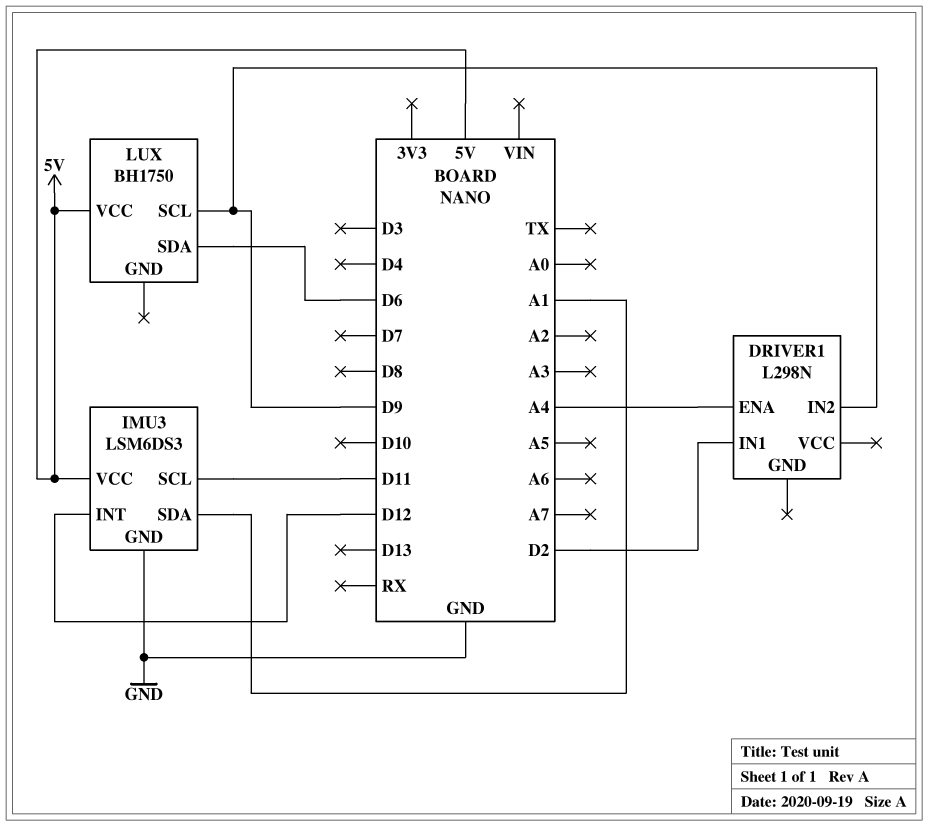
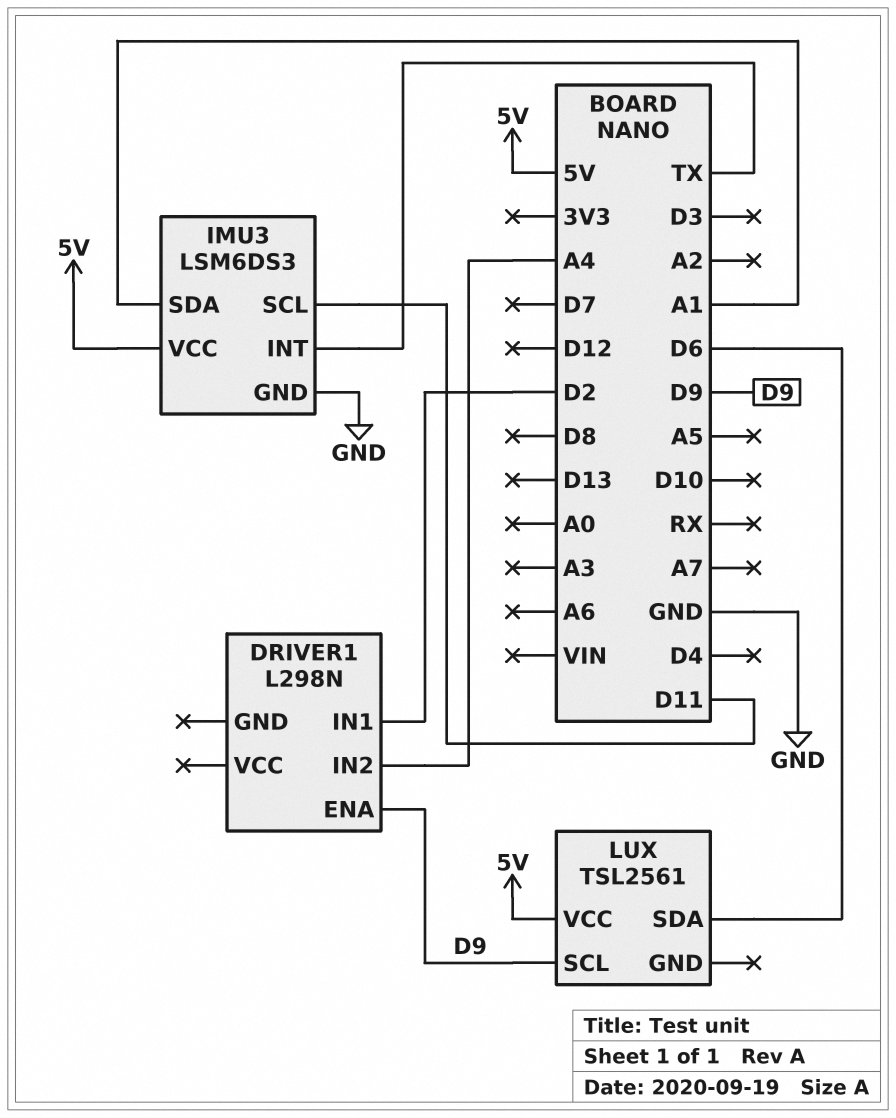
DRIVER1 pin ENA: A4 -> D9
DRIVER1 pin IN2: D9 -> A4
IMU3 pin INT: D12 -> TX
LUX: BH1750 -> TSL2561

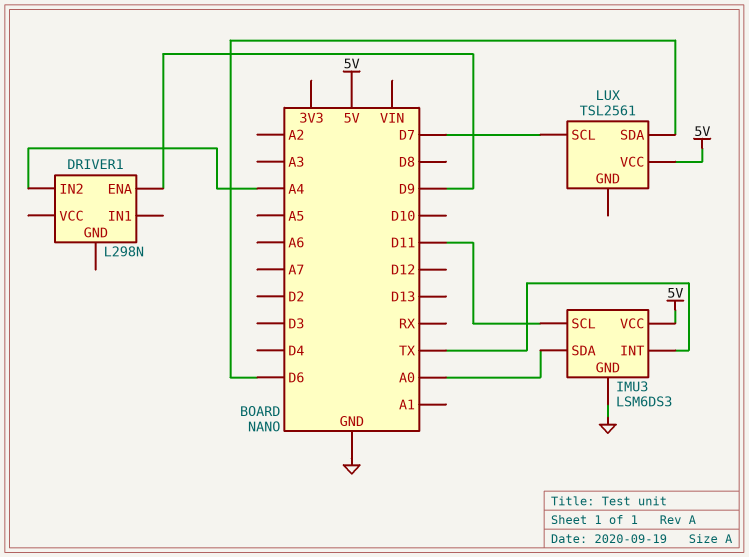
DRIVER1 pin IN1: D2 -> none
IMU3 pin SDA: A1 -> A0
LUX pin SCL: D9 -> D7

